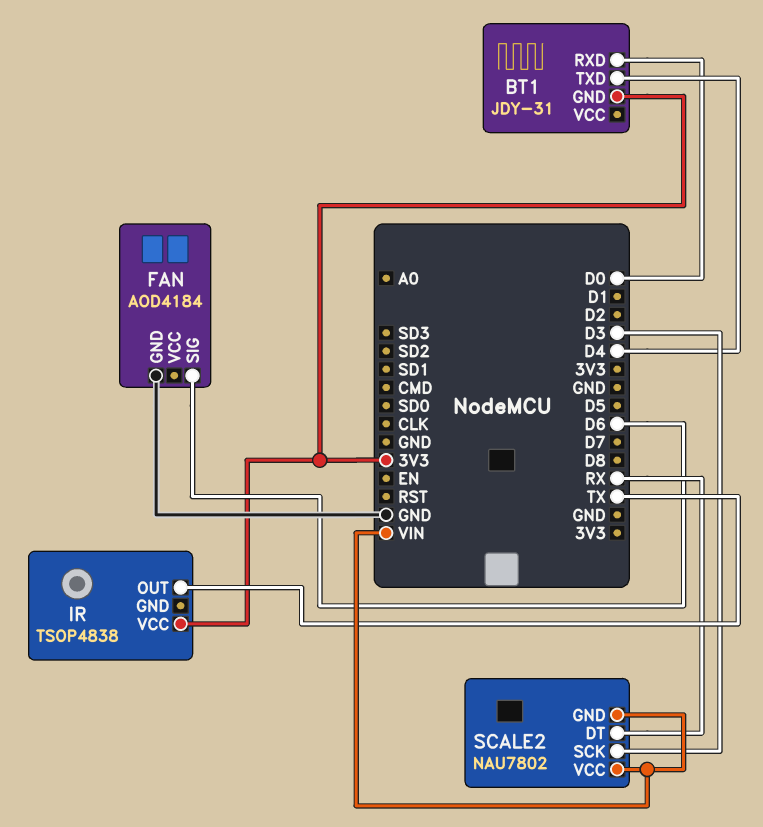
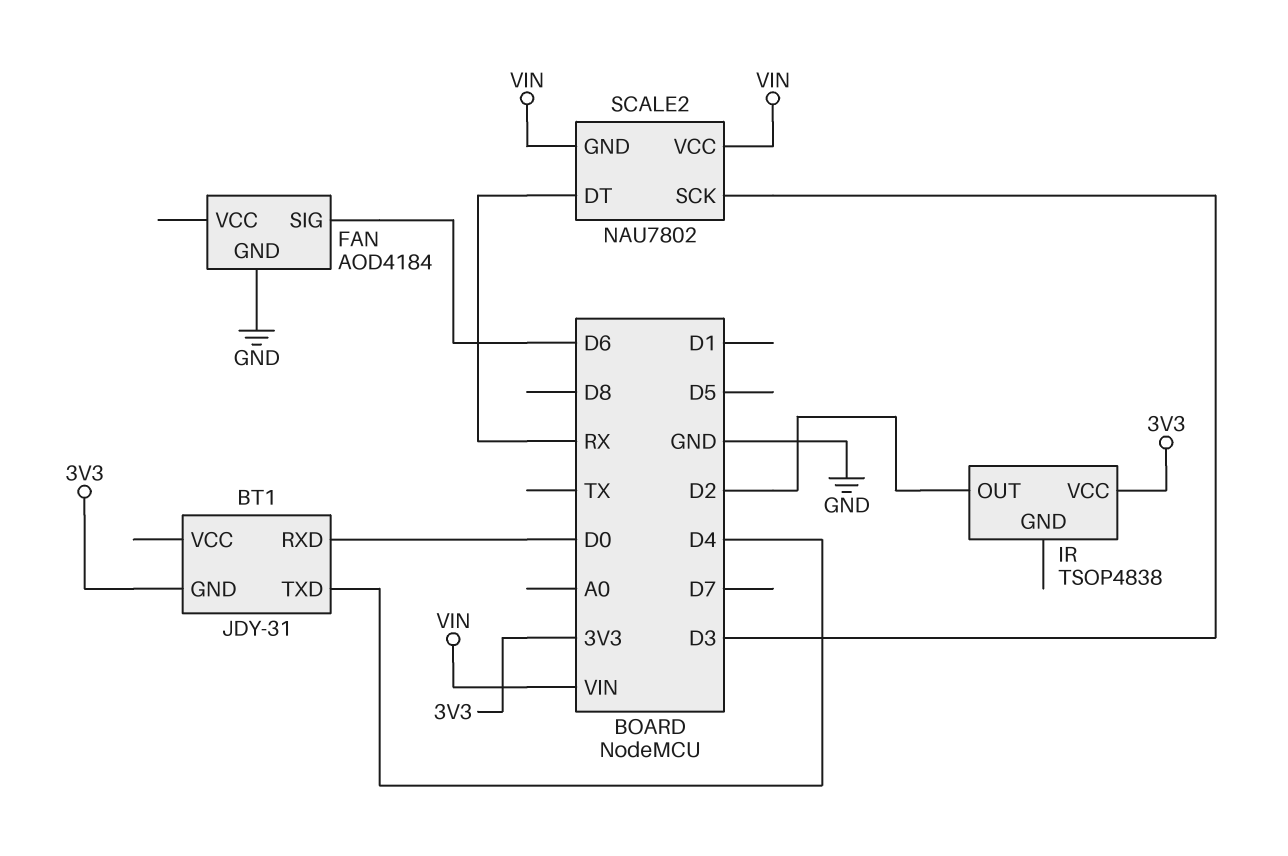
IR pin OUT: TX -> D2

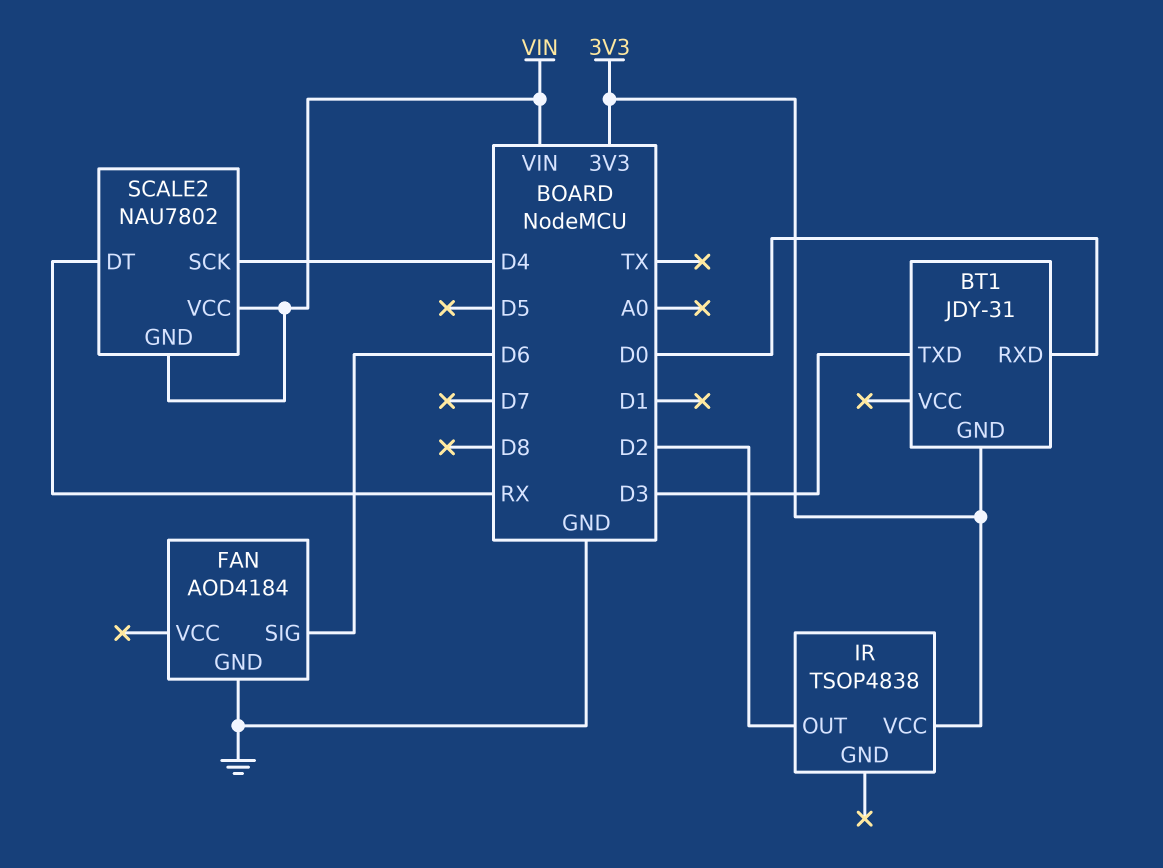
BT1 pin TXD: D4 -> D3
SCALE2 pin SCK: D3 -> D4

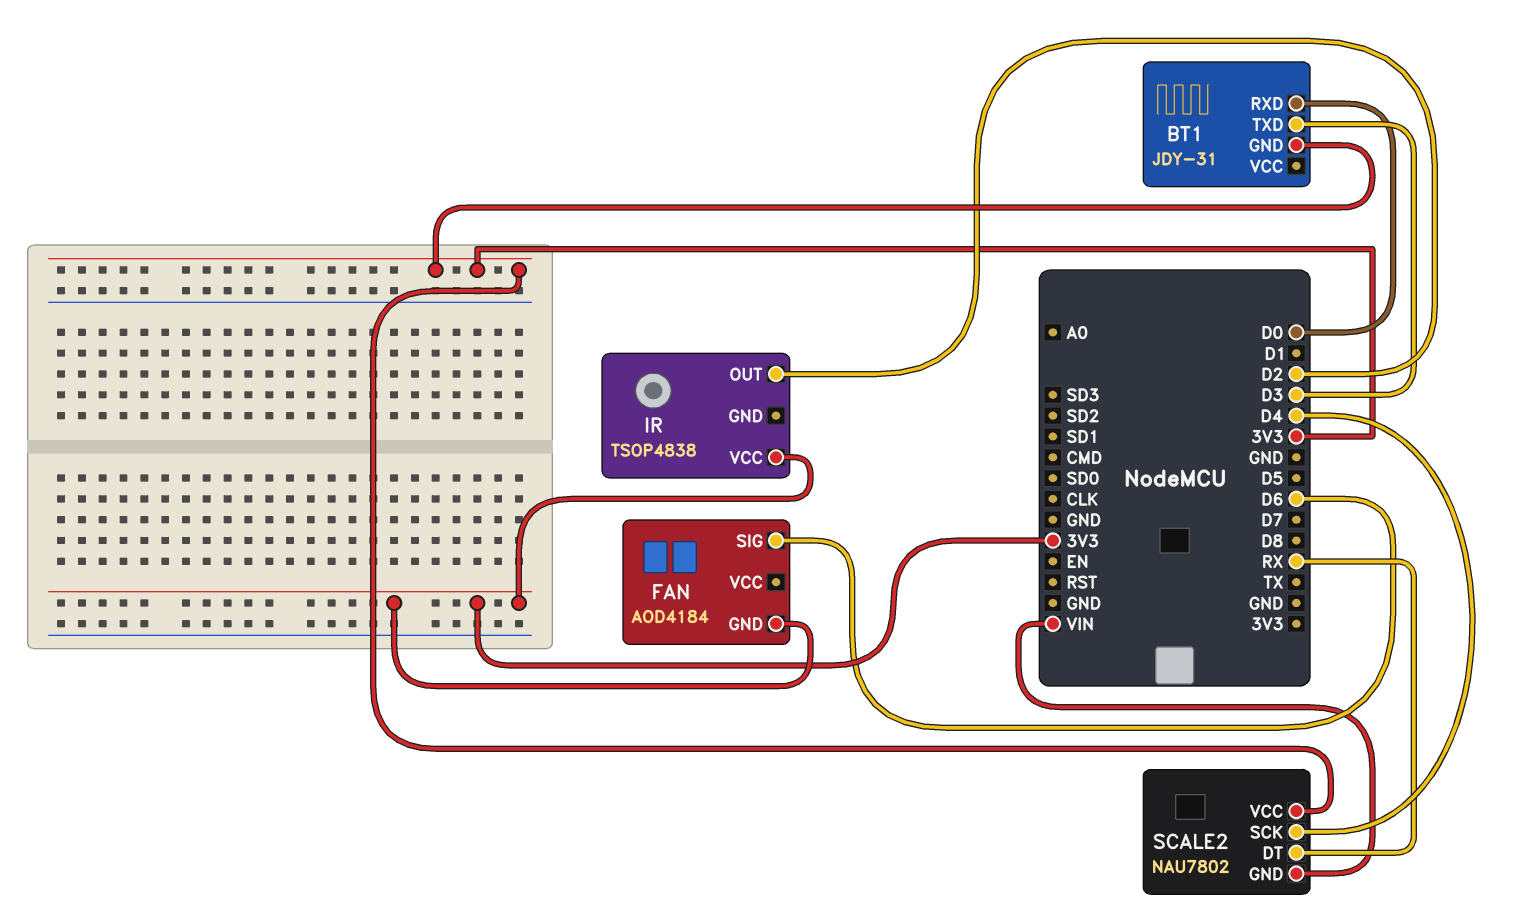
FAN pin GND: GND -> 3V3
SCALE2 pin VCC: VIN -> 3V3

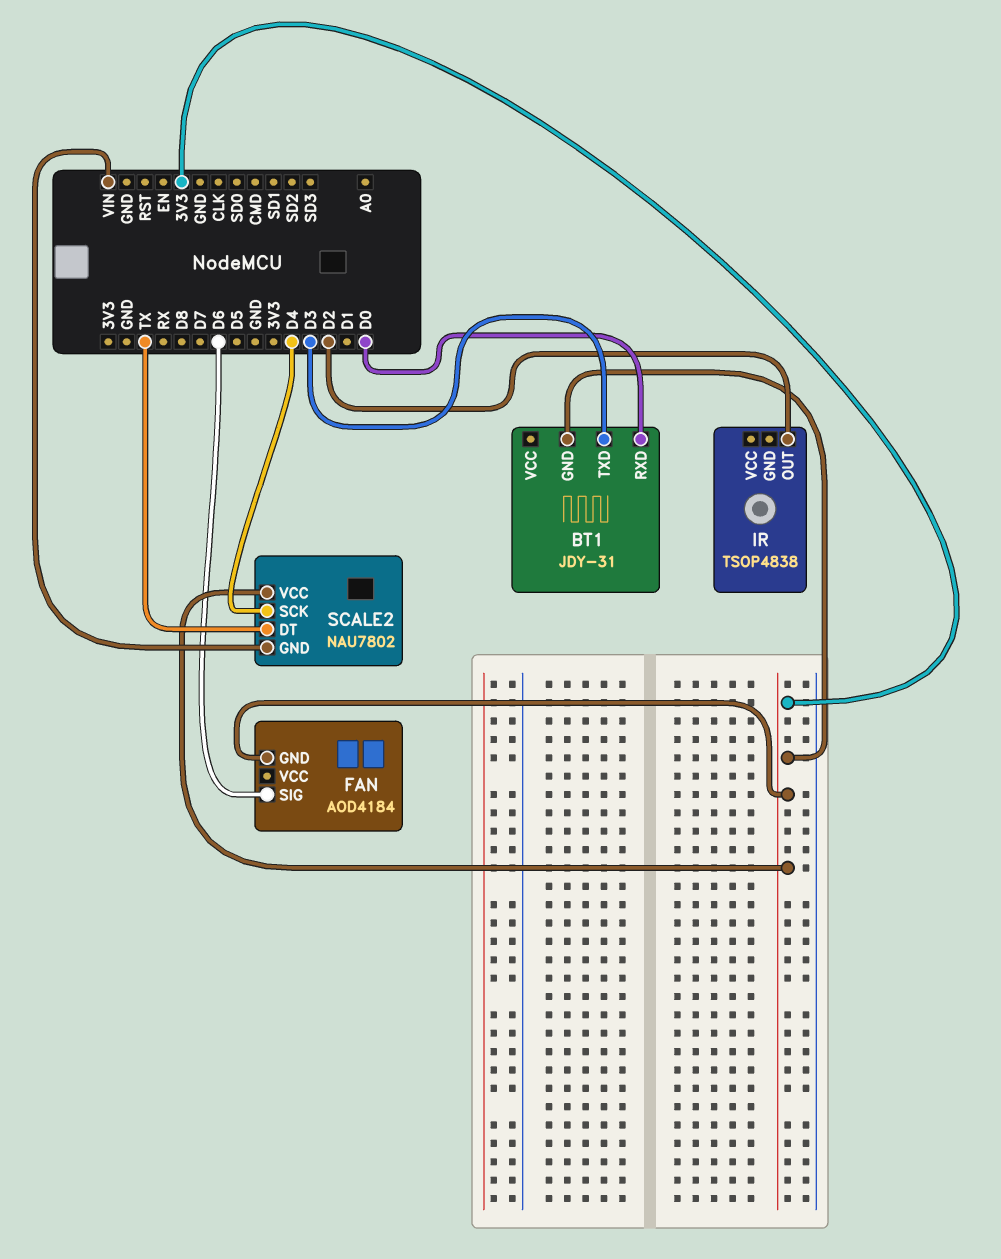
IR pin VCC: 3V3 -> none
SCALE2 pin DT: RX -> TX

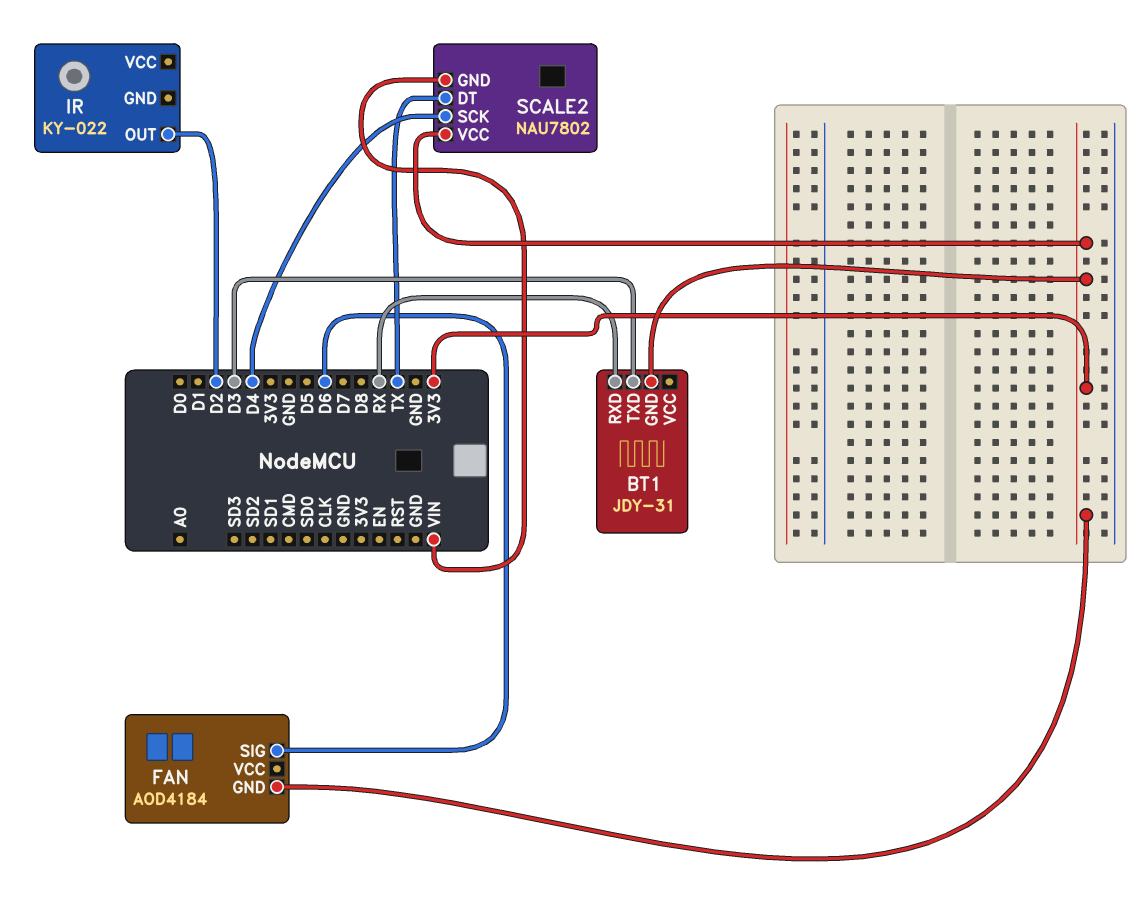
BT1 pin RXD: D0 -> RX
IR: TSOP4838 -> KY-022

